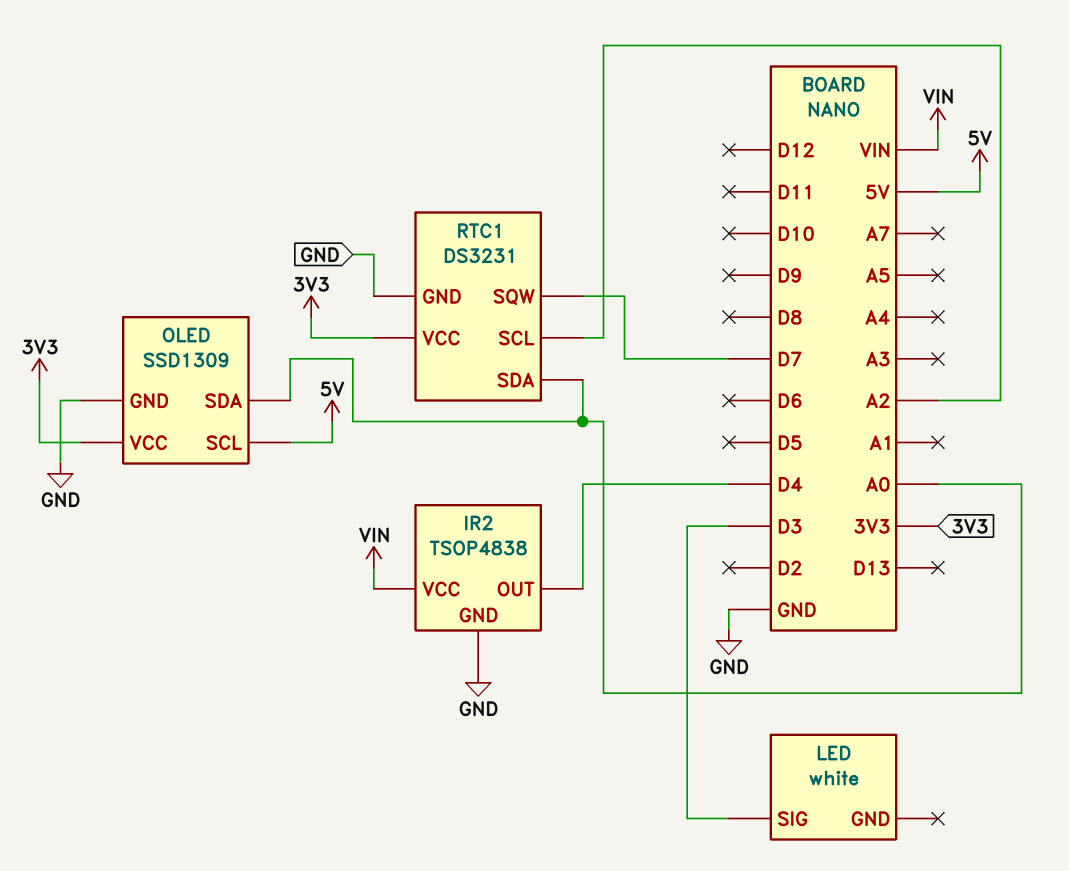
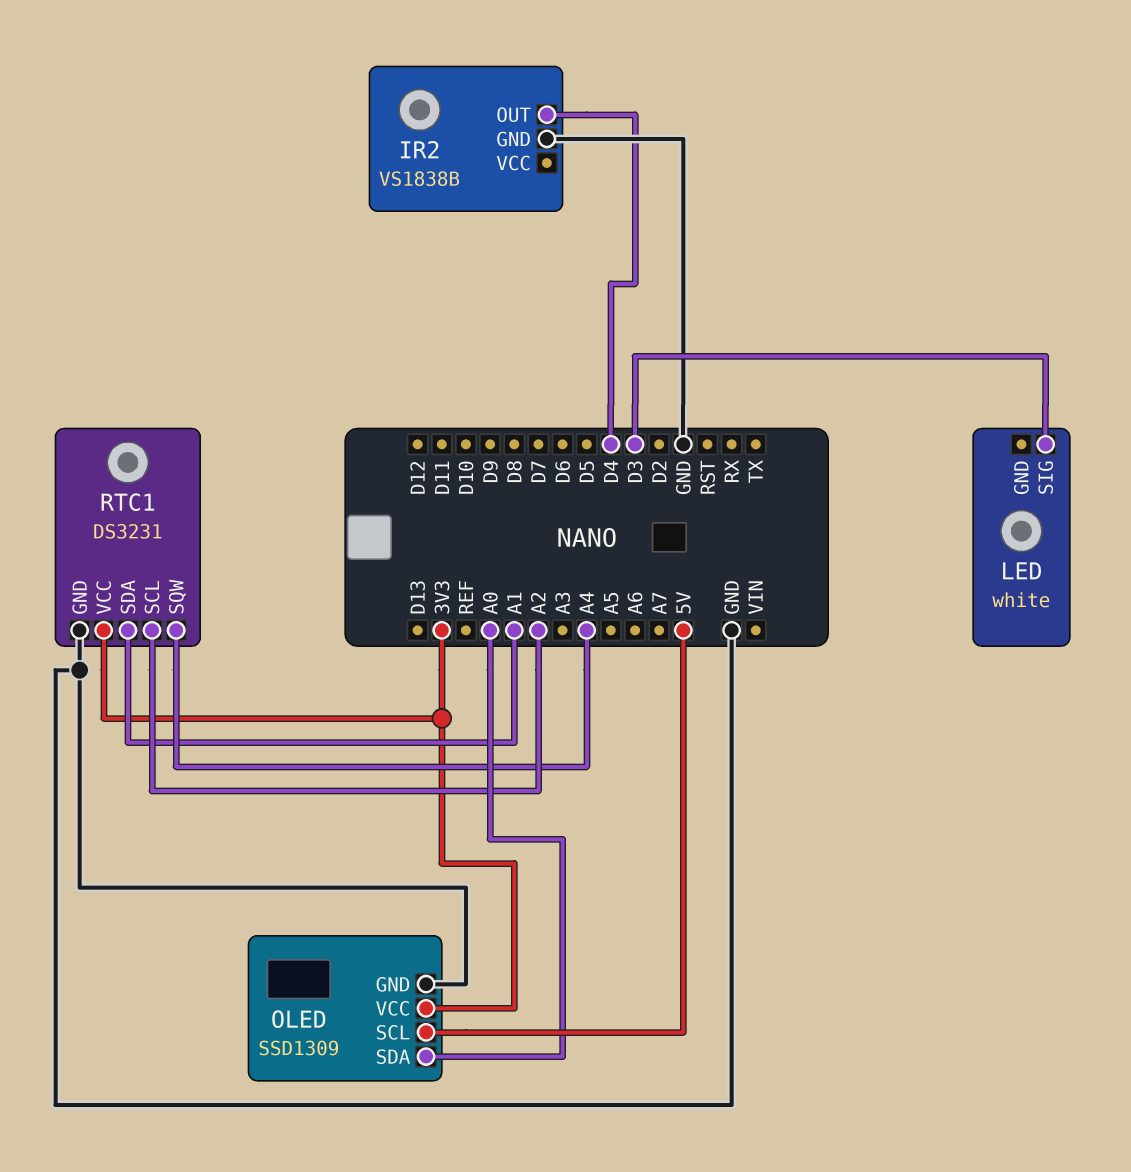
IR2: TSOP4838 -> VS1838B
IR2 pin VCC: VIN -> none
RTC1 pin SDA: A0 -> A1
RTC1 pin SQW: D7 -> A4

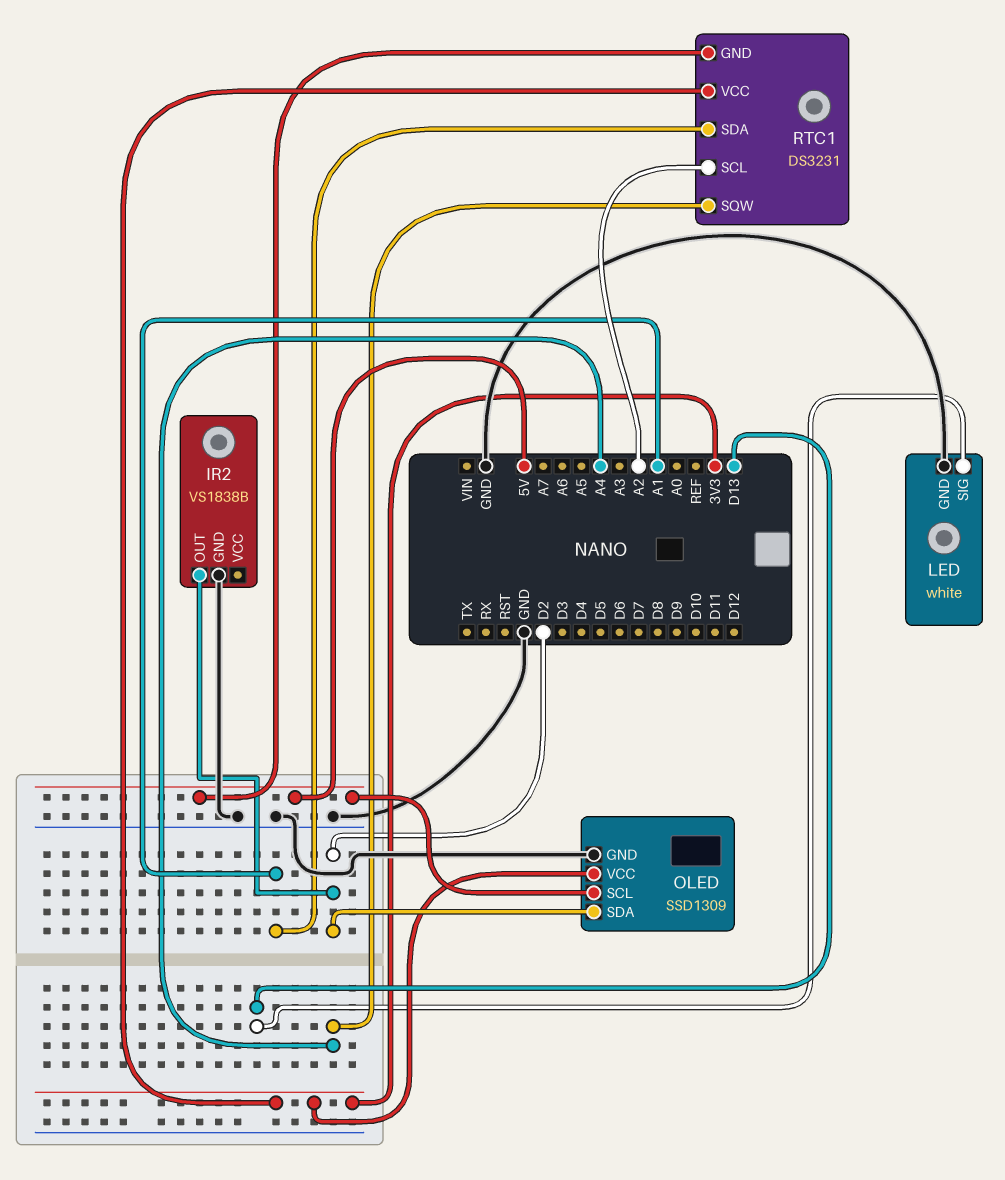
IR2 pin OUT: D4 -> D2
LED pin GND: none -> GND
LED pin SIG: D3 -> D13
OLED pin SDA: A0 -> D2
RTC1 pin GND: GND -> 5V

